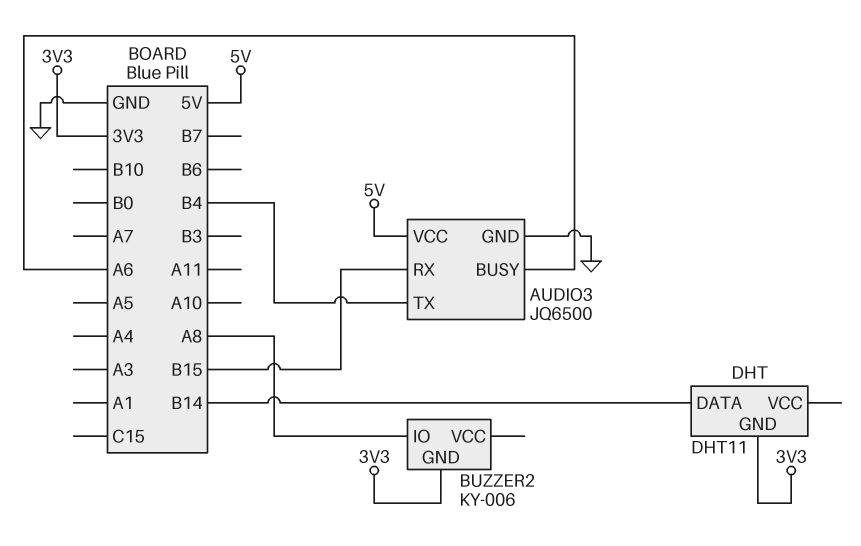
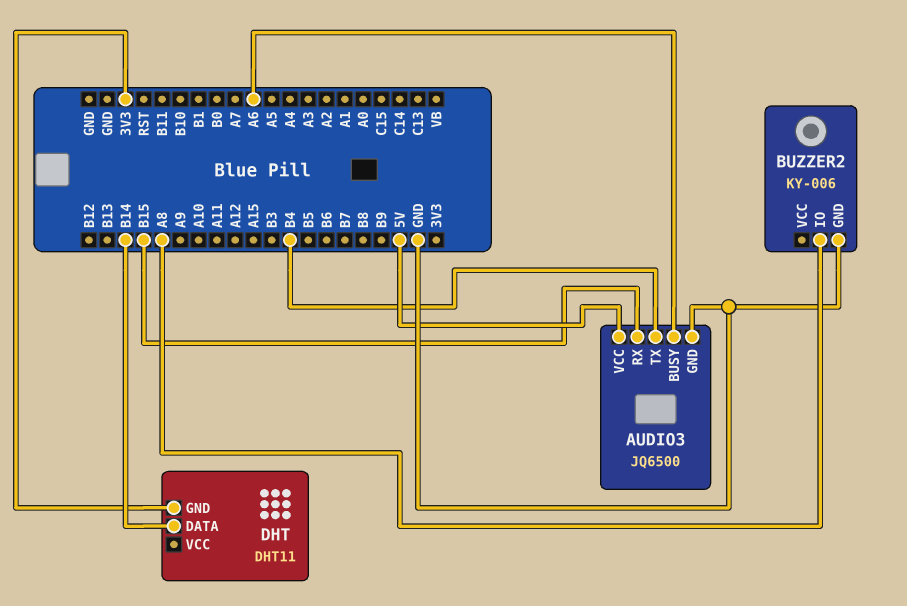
BUZZER2 pin GND: 3V3 -> GND

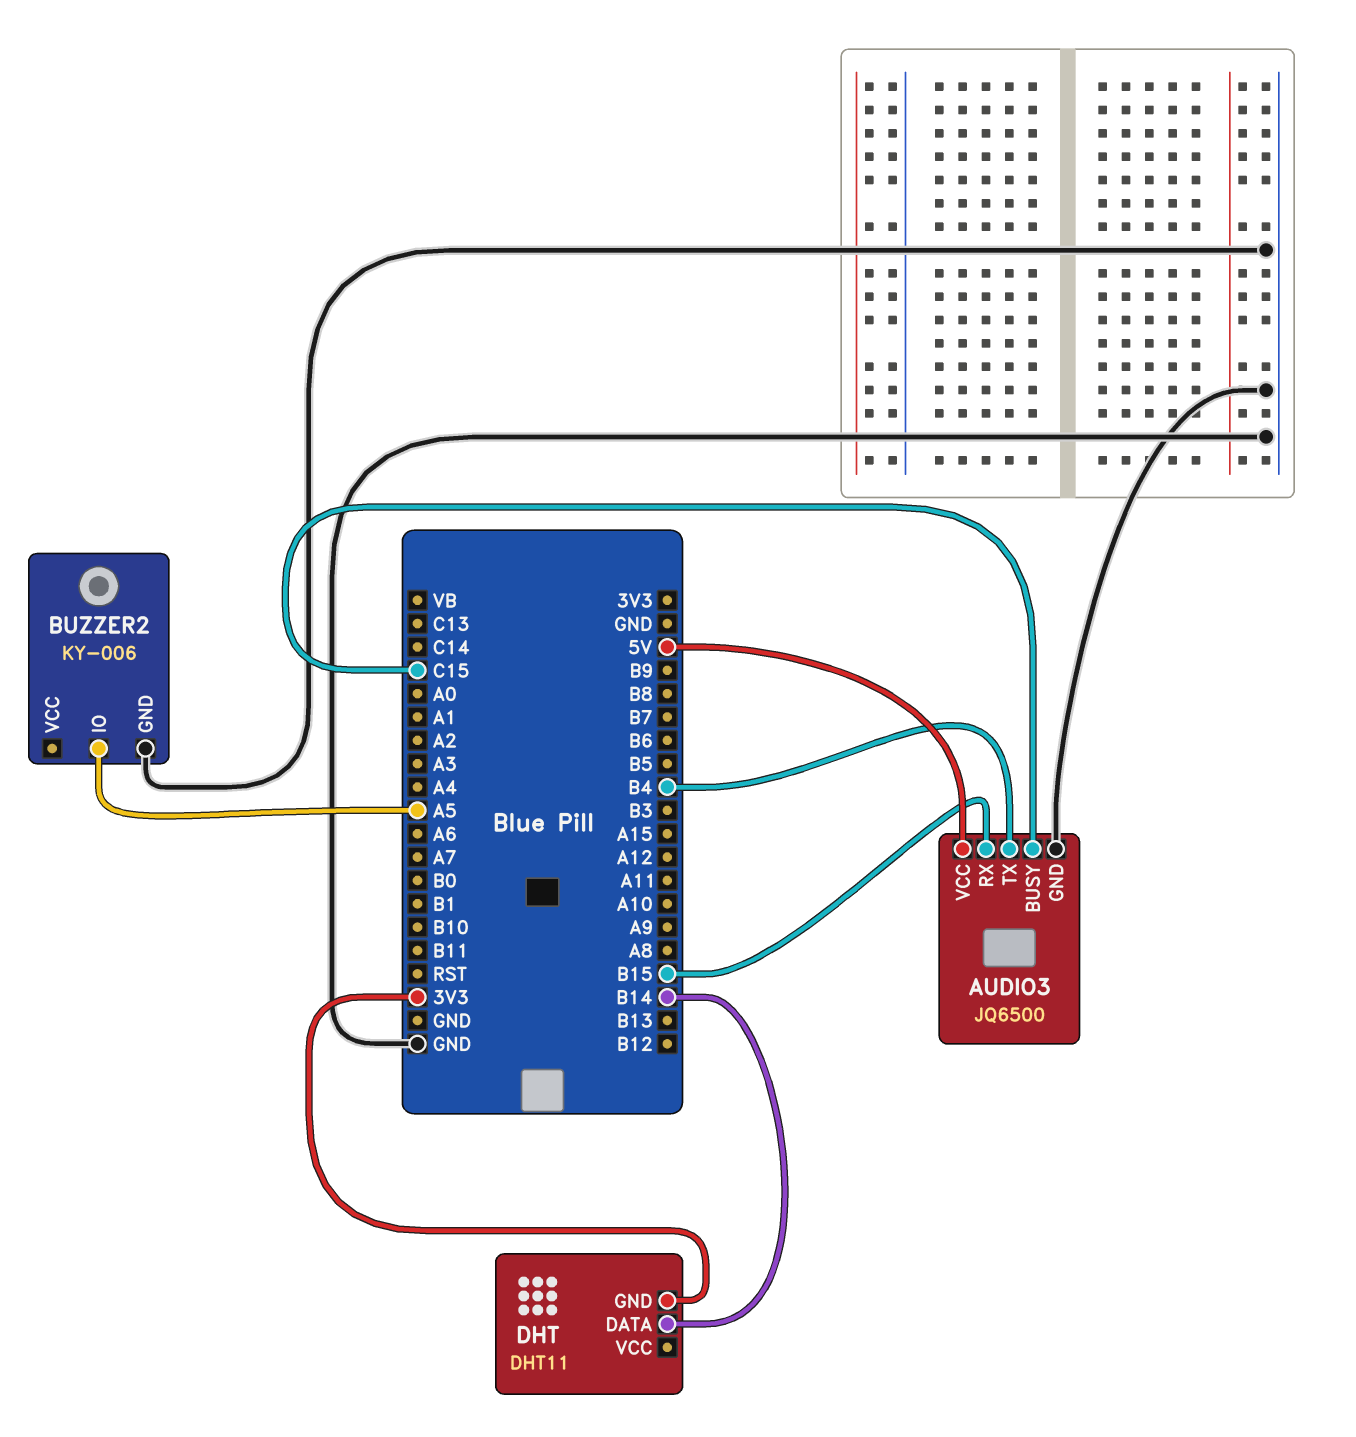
AUDIO3 pin BUSY: A6 -> C15
BUZZER2 pin IO: A8 -> A5

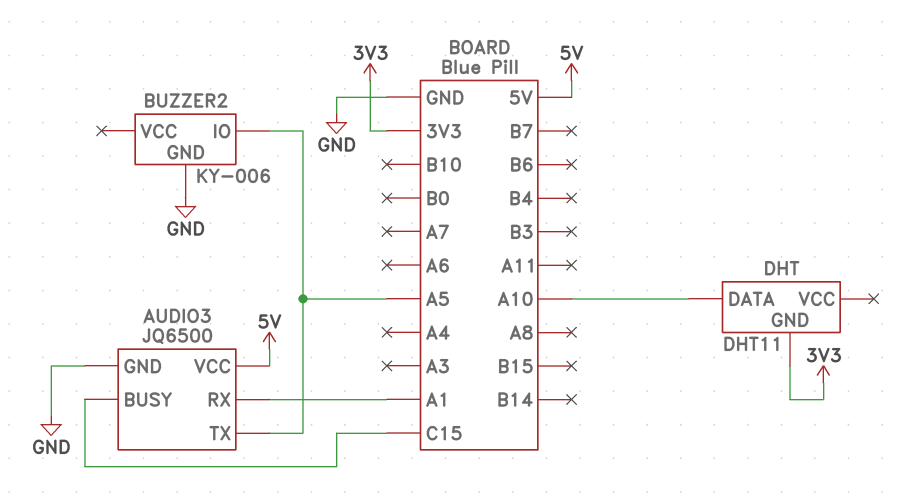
AUDIO3 pin RX: B15 -> A1
AUDIO3 pin TX: B4 -> A5
DHT pin DATA: B14 -> A10

